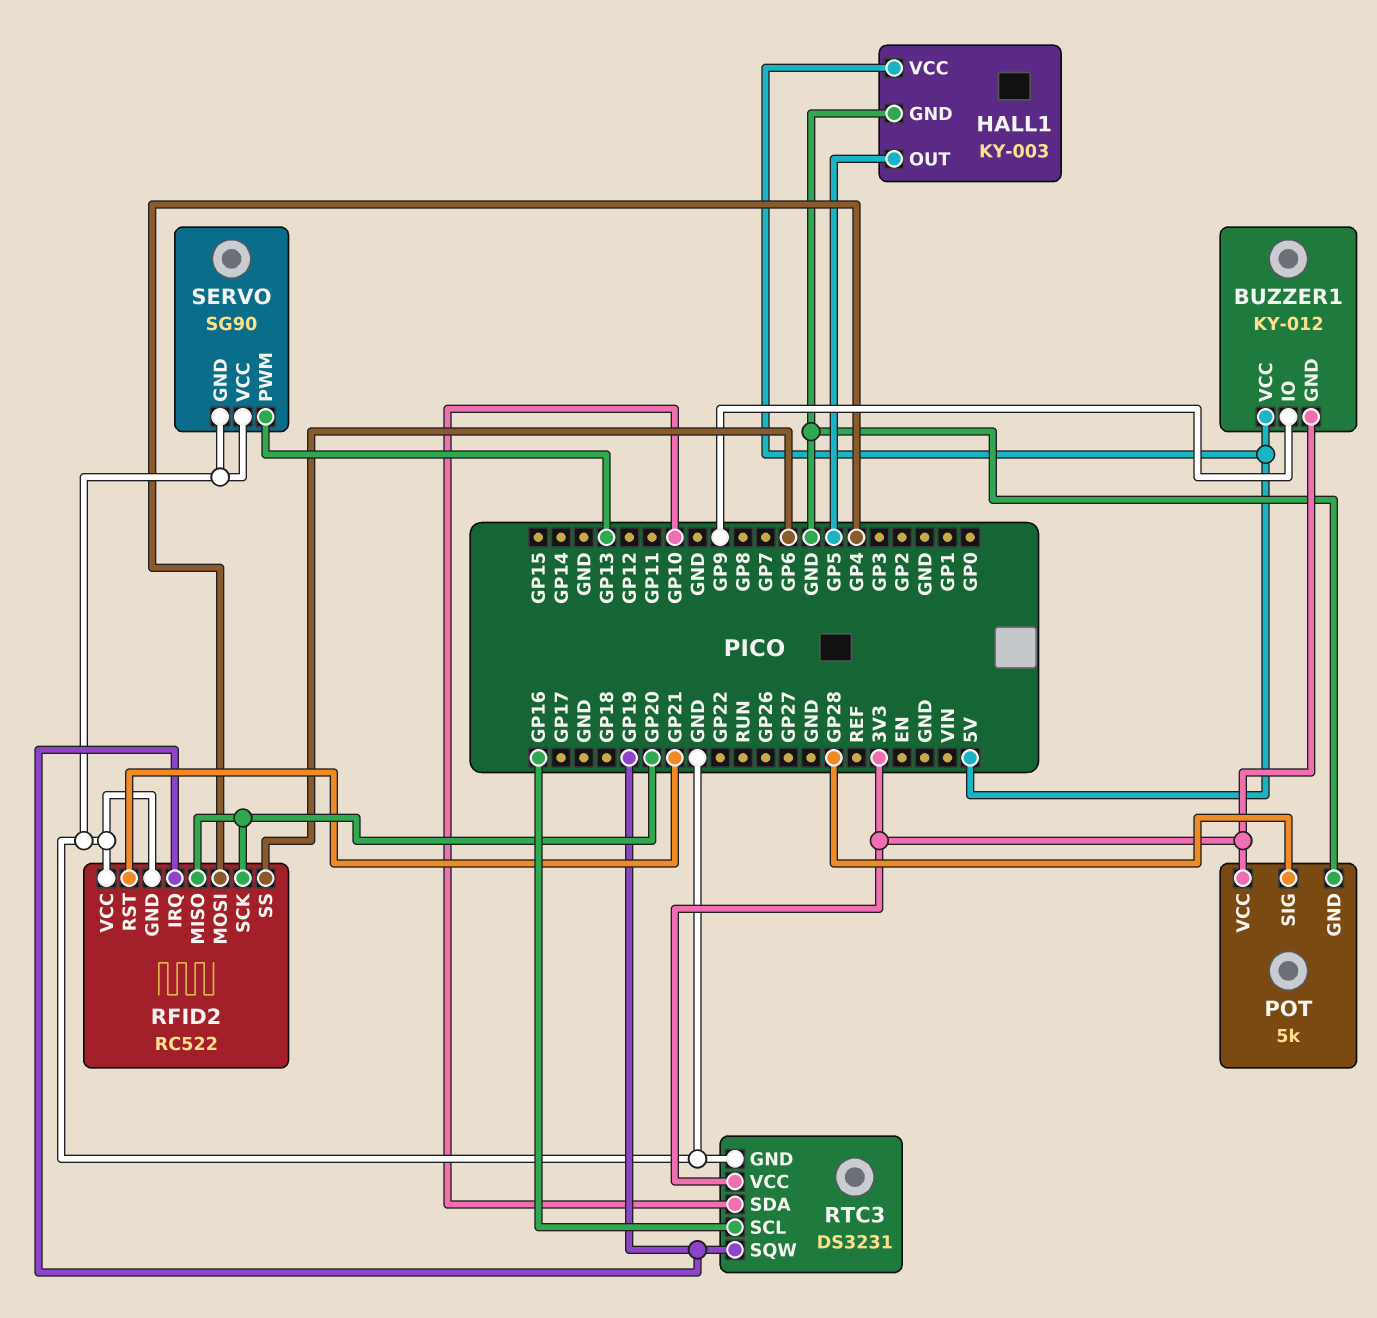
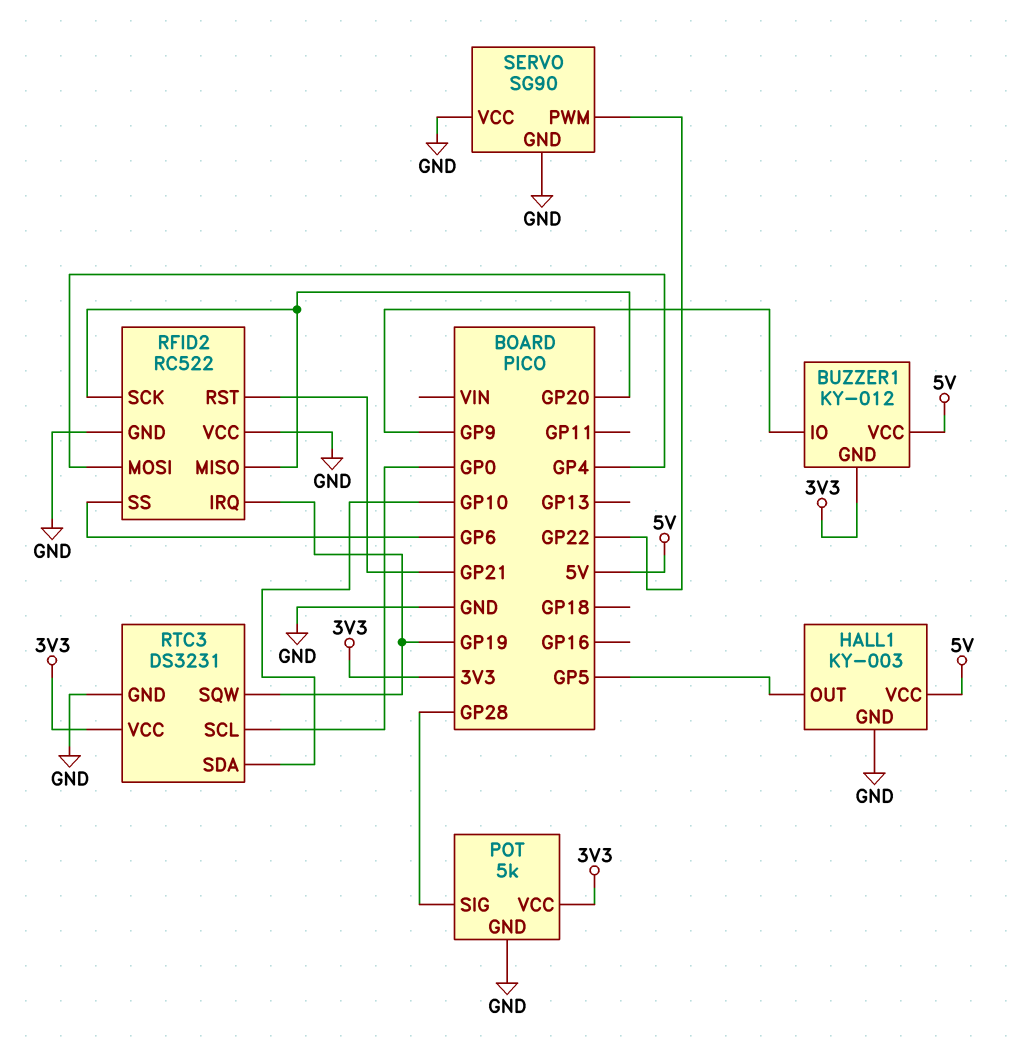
RTC3 pin SCL: GP16 -> GP0
SERVO pin PWM: GP13 -> GP22

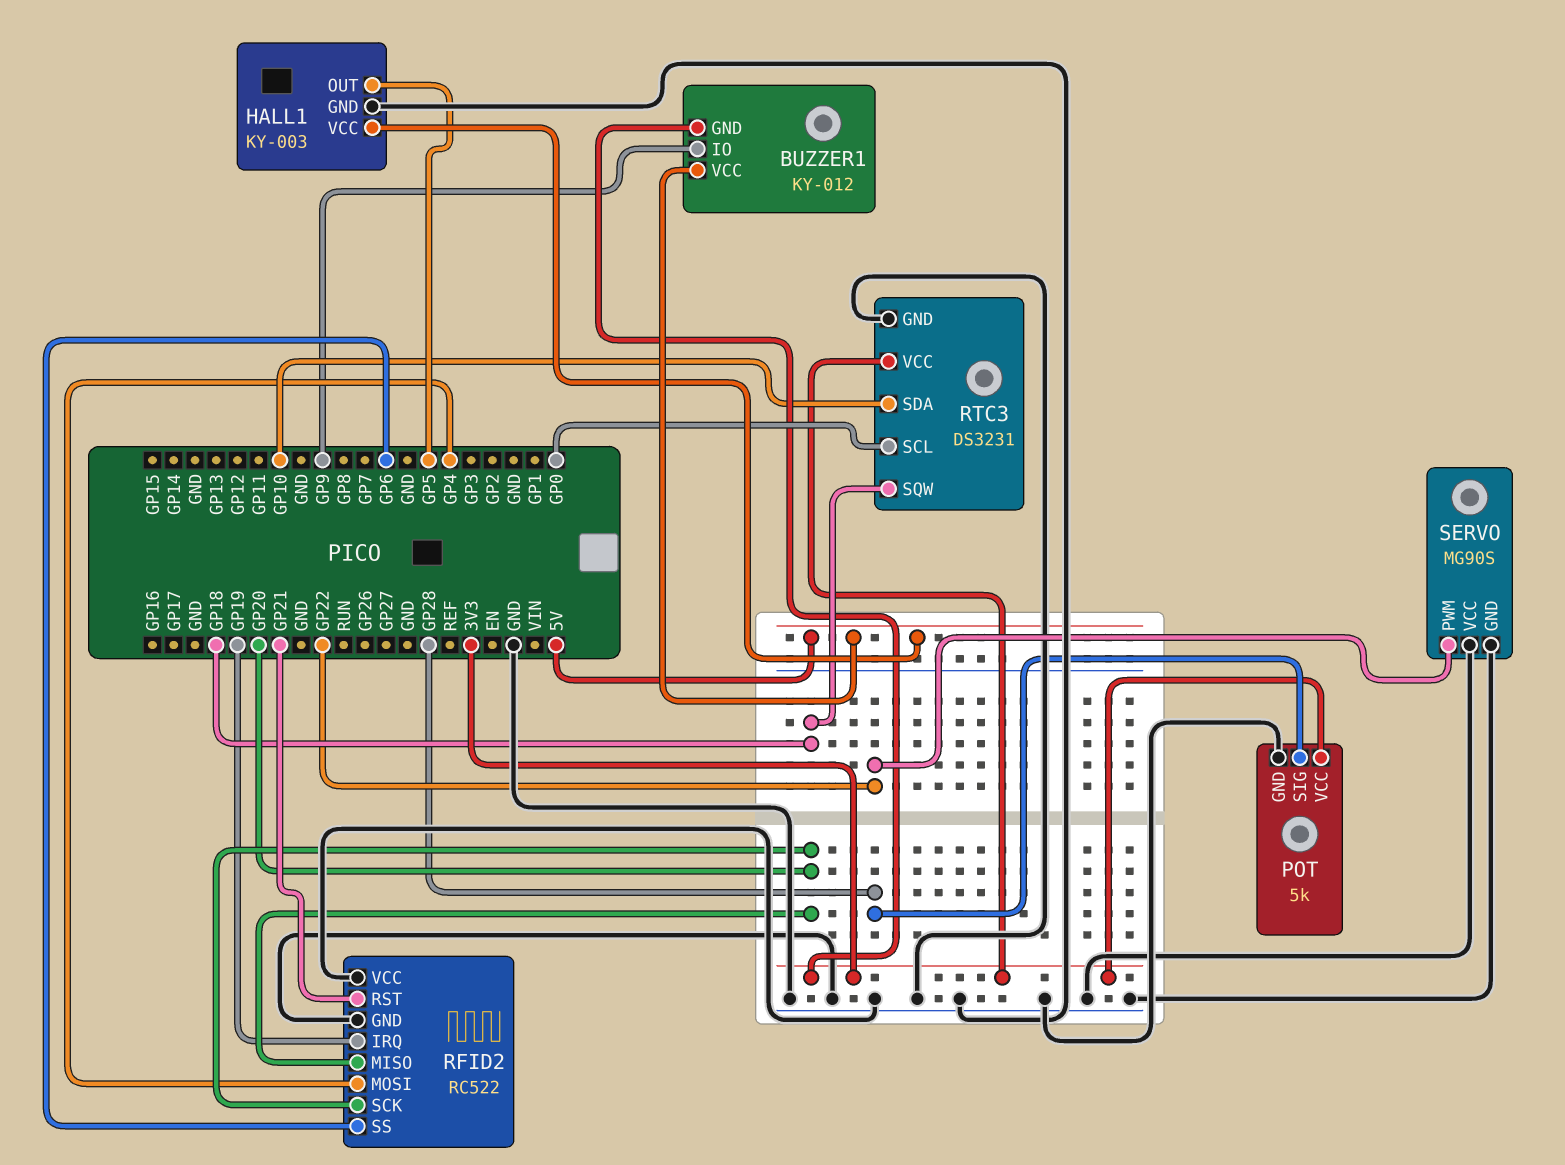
RTC3 pin SQW: GP19 -> GP18
SERVO: SG90 -> MG90S

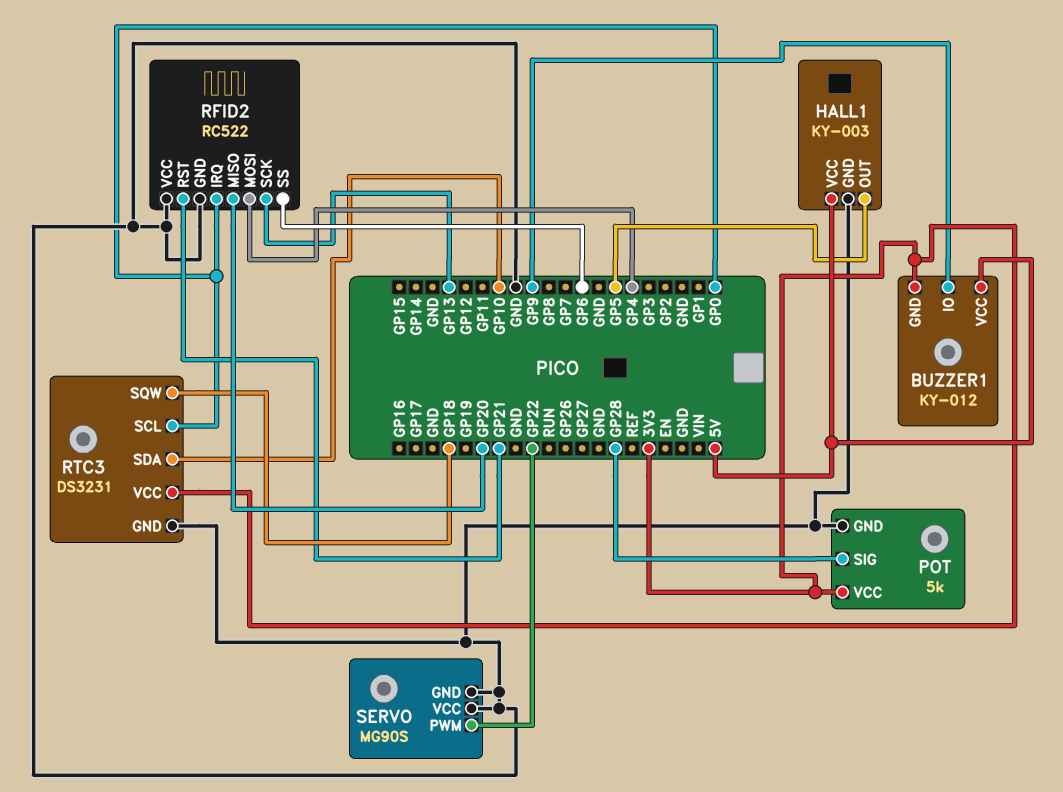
RFID2 pin IRQ: GP19 -> GP0
RFID2 pin SCK: GP20 -> GP13

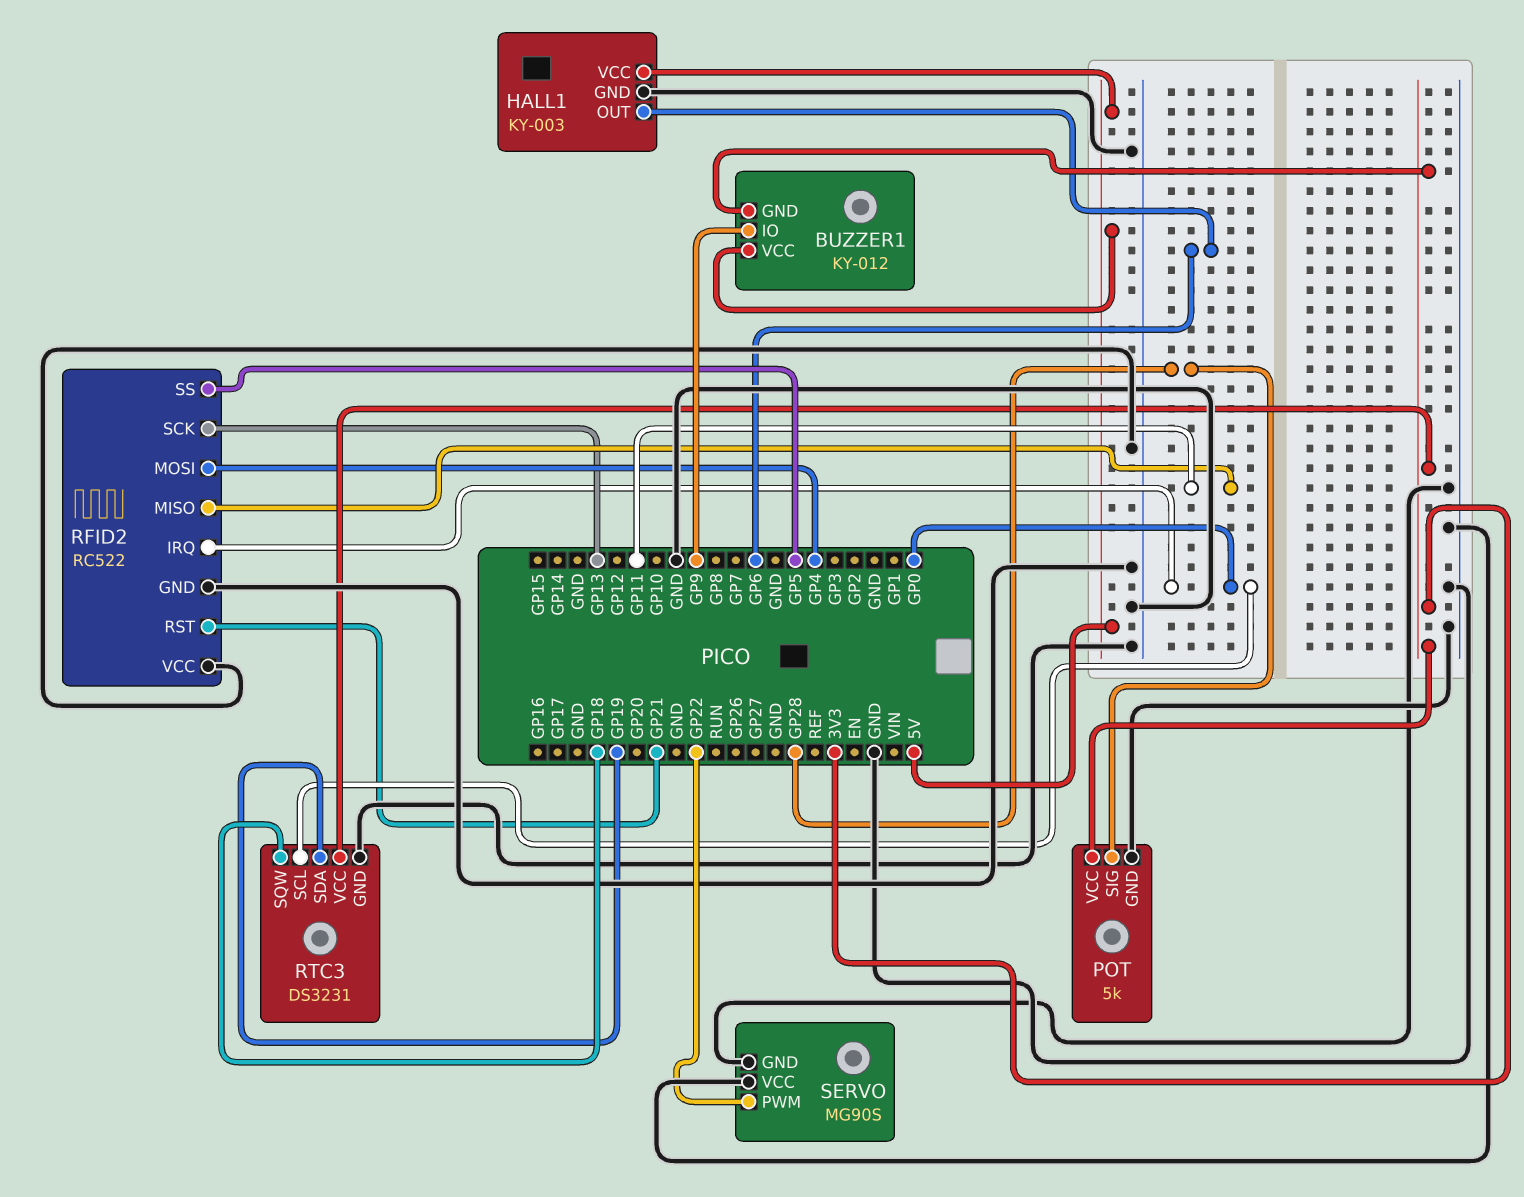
HALL1 pin OUT: GP5 -> GP6
RFID2 pin MISO: GP20 -> GP11
RFID2 pin SS: GP6 -> GP5
RTC3 pin SDA: GP10 -> GP19

